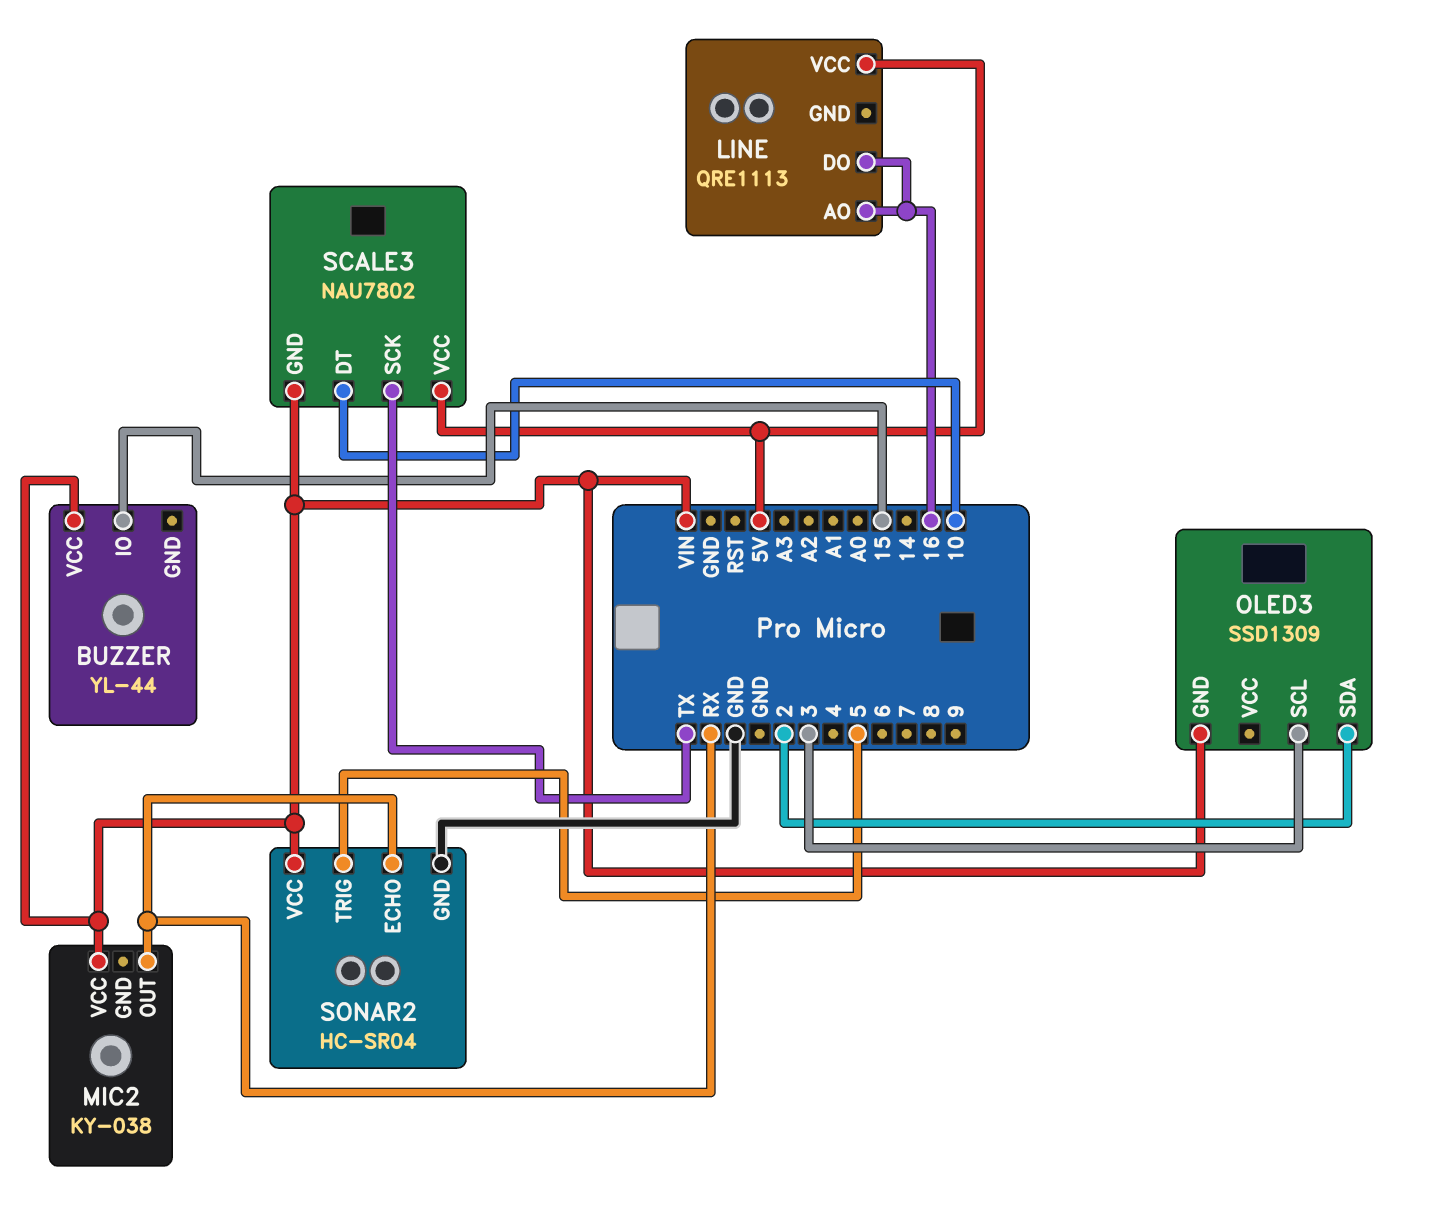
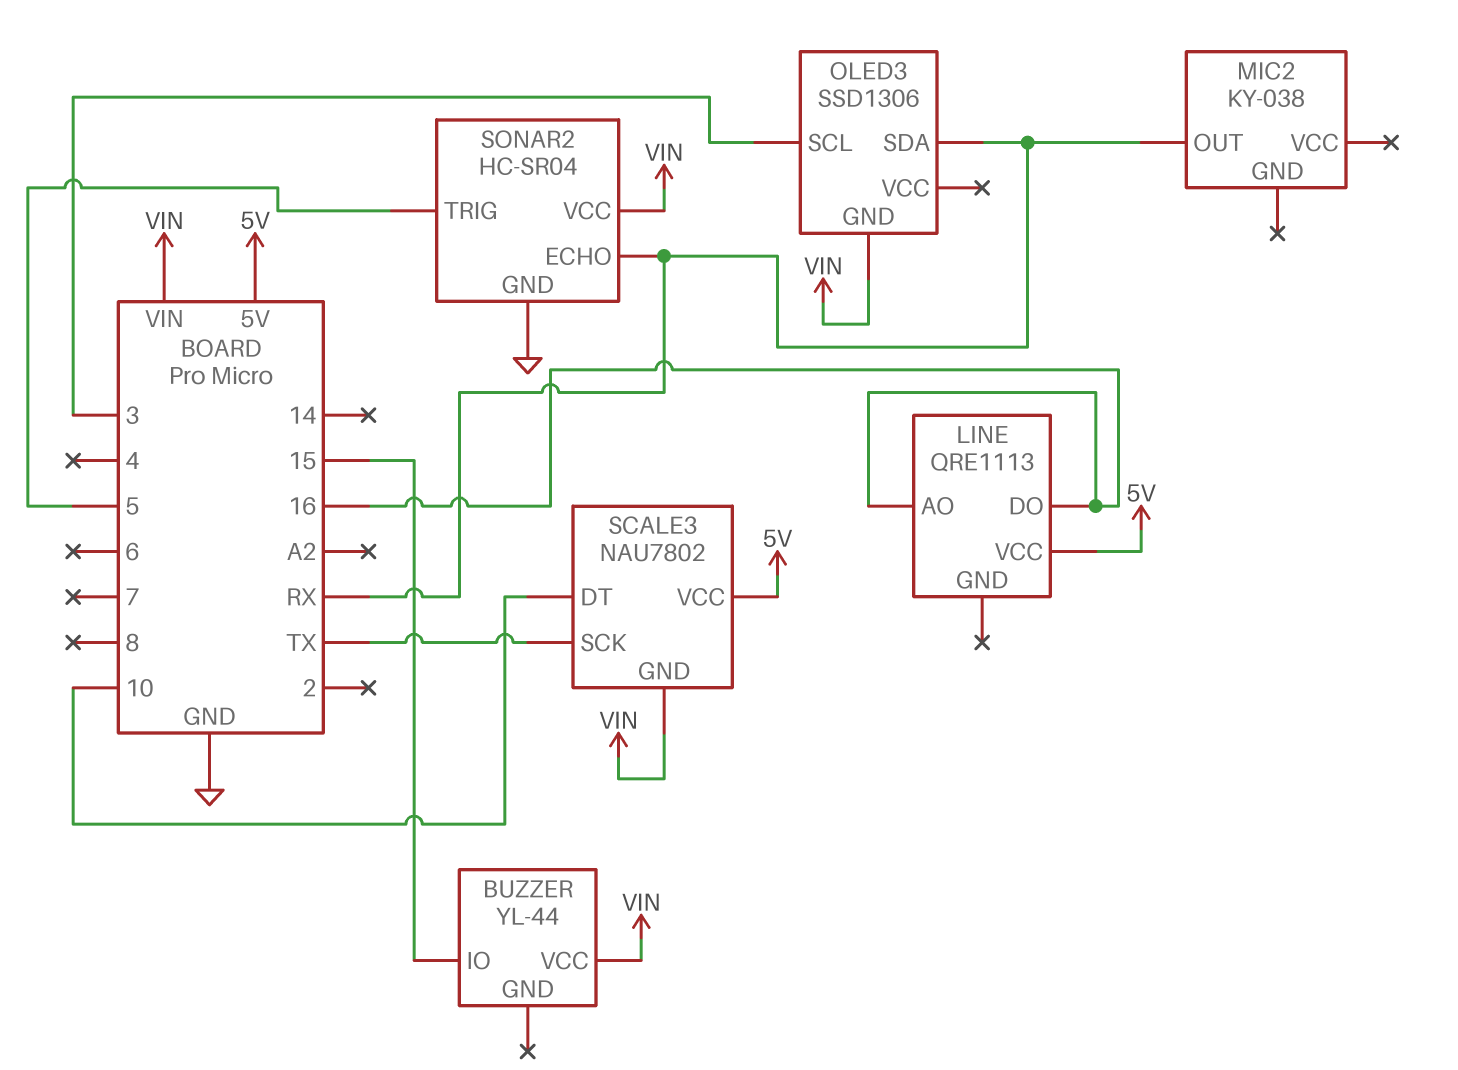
MIC2 pin VCC: VIN -> none
OLED3: SSD1309 -> SSD1306
OLED3 pin SDA: 2 -> RX

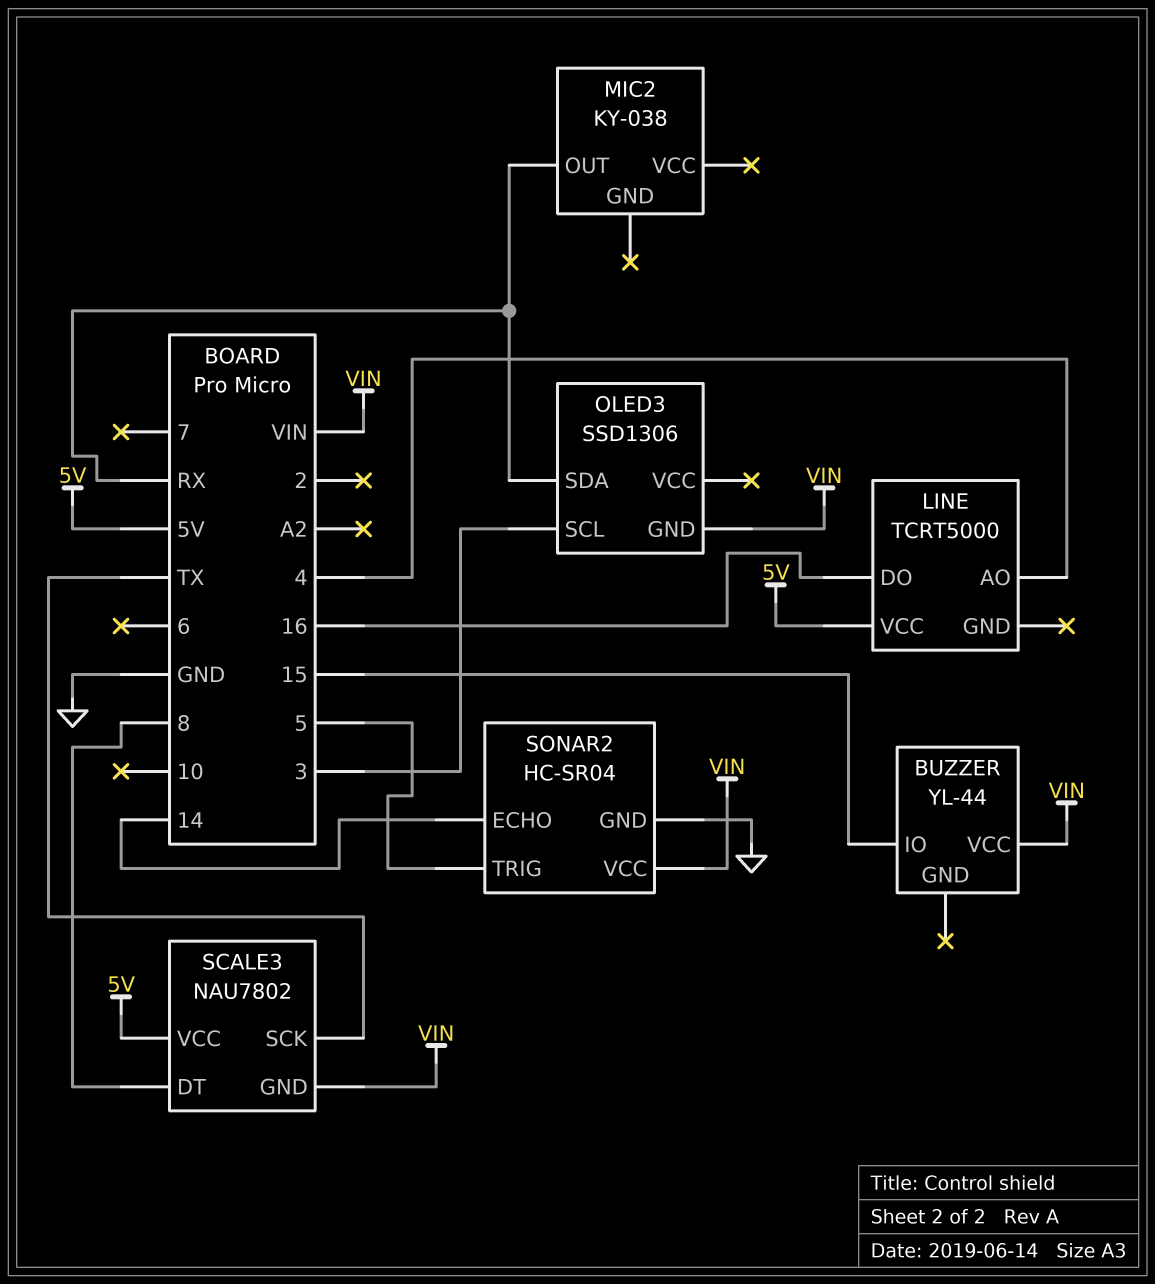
LINE: QRE1113 -> TCRT5000
LINE pin AO: 16 -> 4
SCALE3 pin DT: 10 -> 8
SONAR2 pin ECHO: RX -> 14

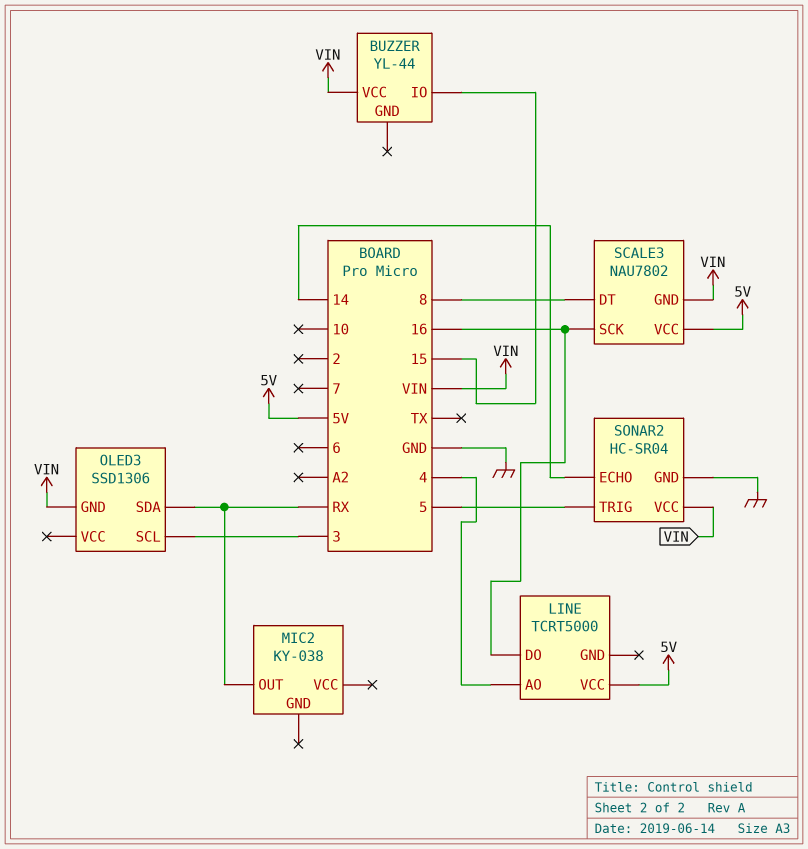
SCALE3 pin SCK: TX -> 16

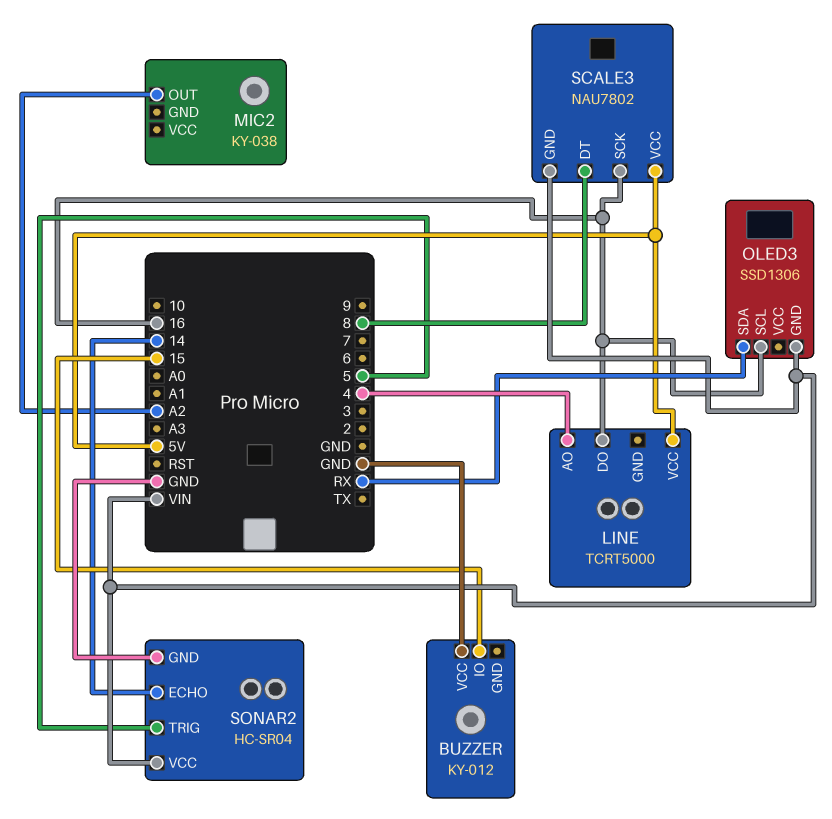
BUZZER: YL-44 -> KY-012
BUZZER pin VCC: VIN -> GND
MIC2 pin OUT: RX -> A2
OLED3 pin SCL: 3 -> 16

